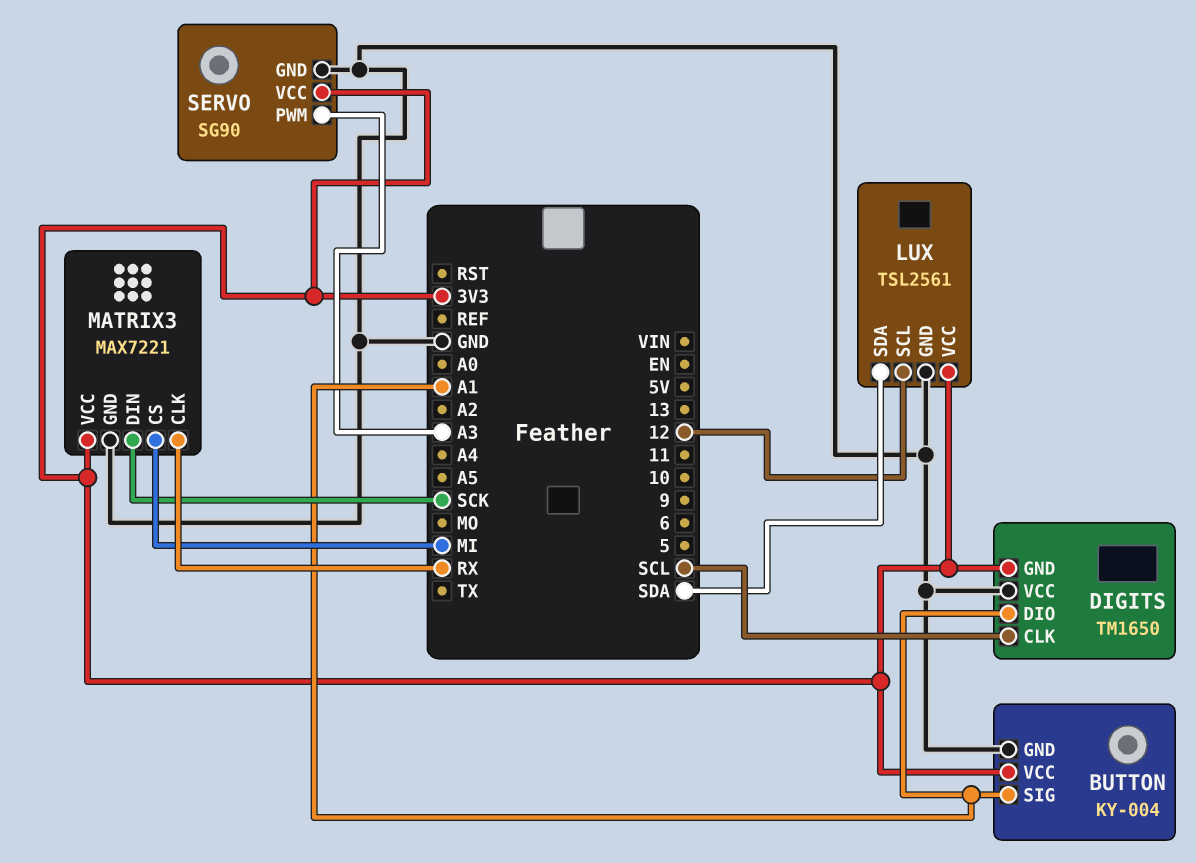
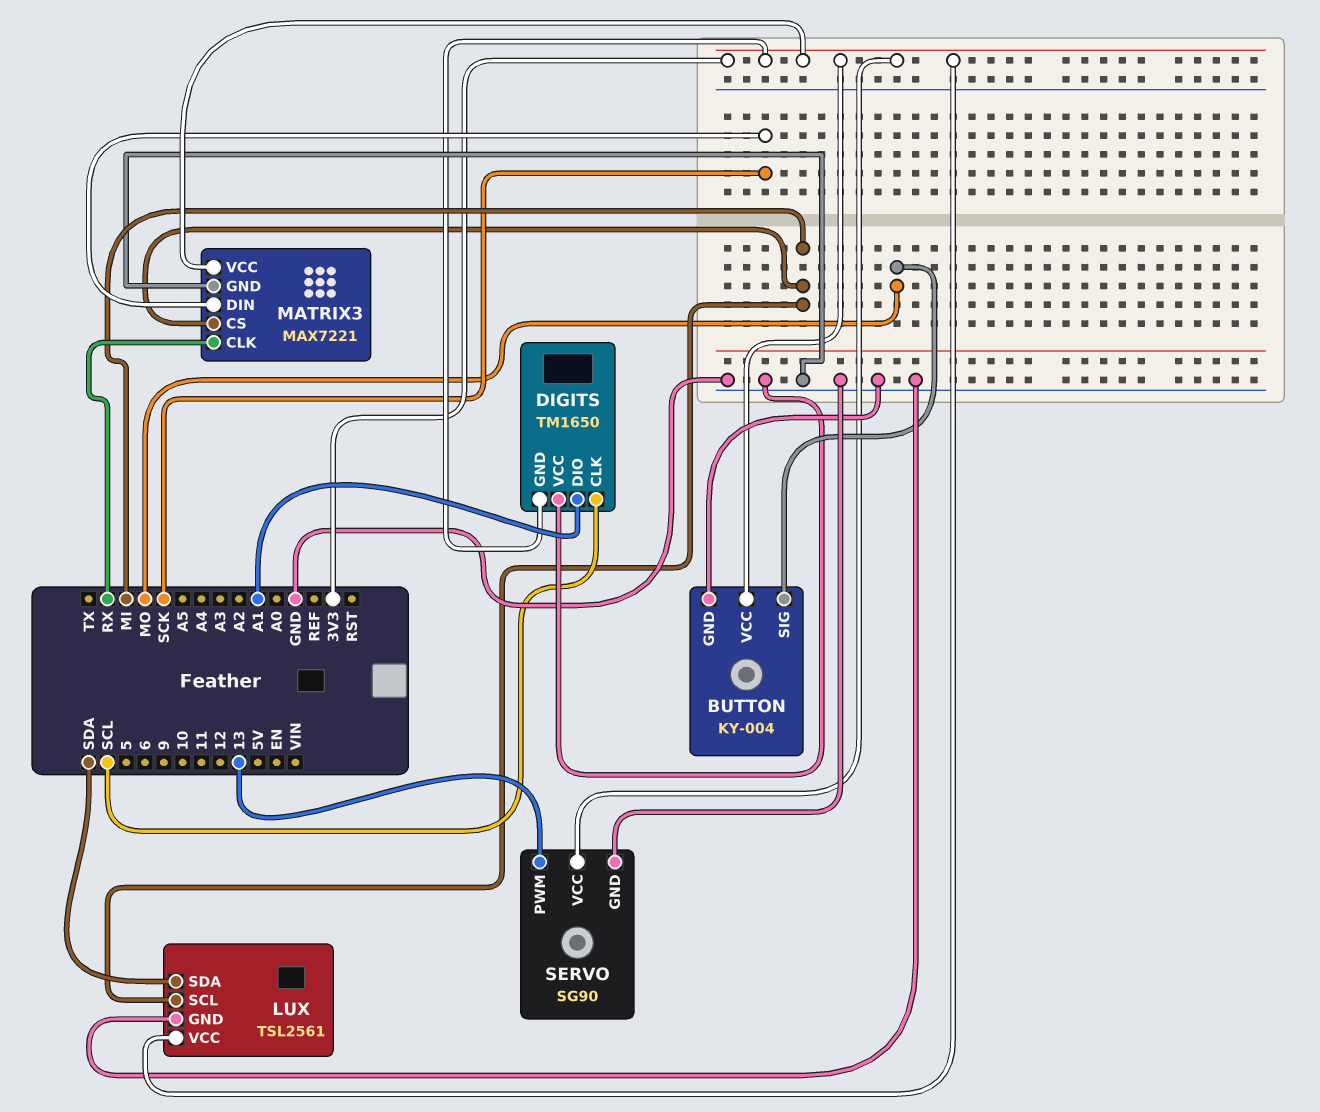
BUTTON pin SIG: A1 -> MO
LUX pin SCL: 12 -> MI
SERVO pin PWM: A3 -> 13

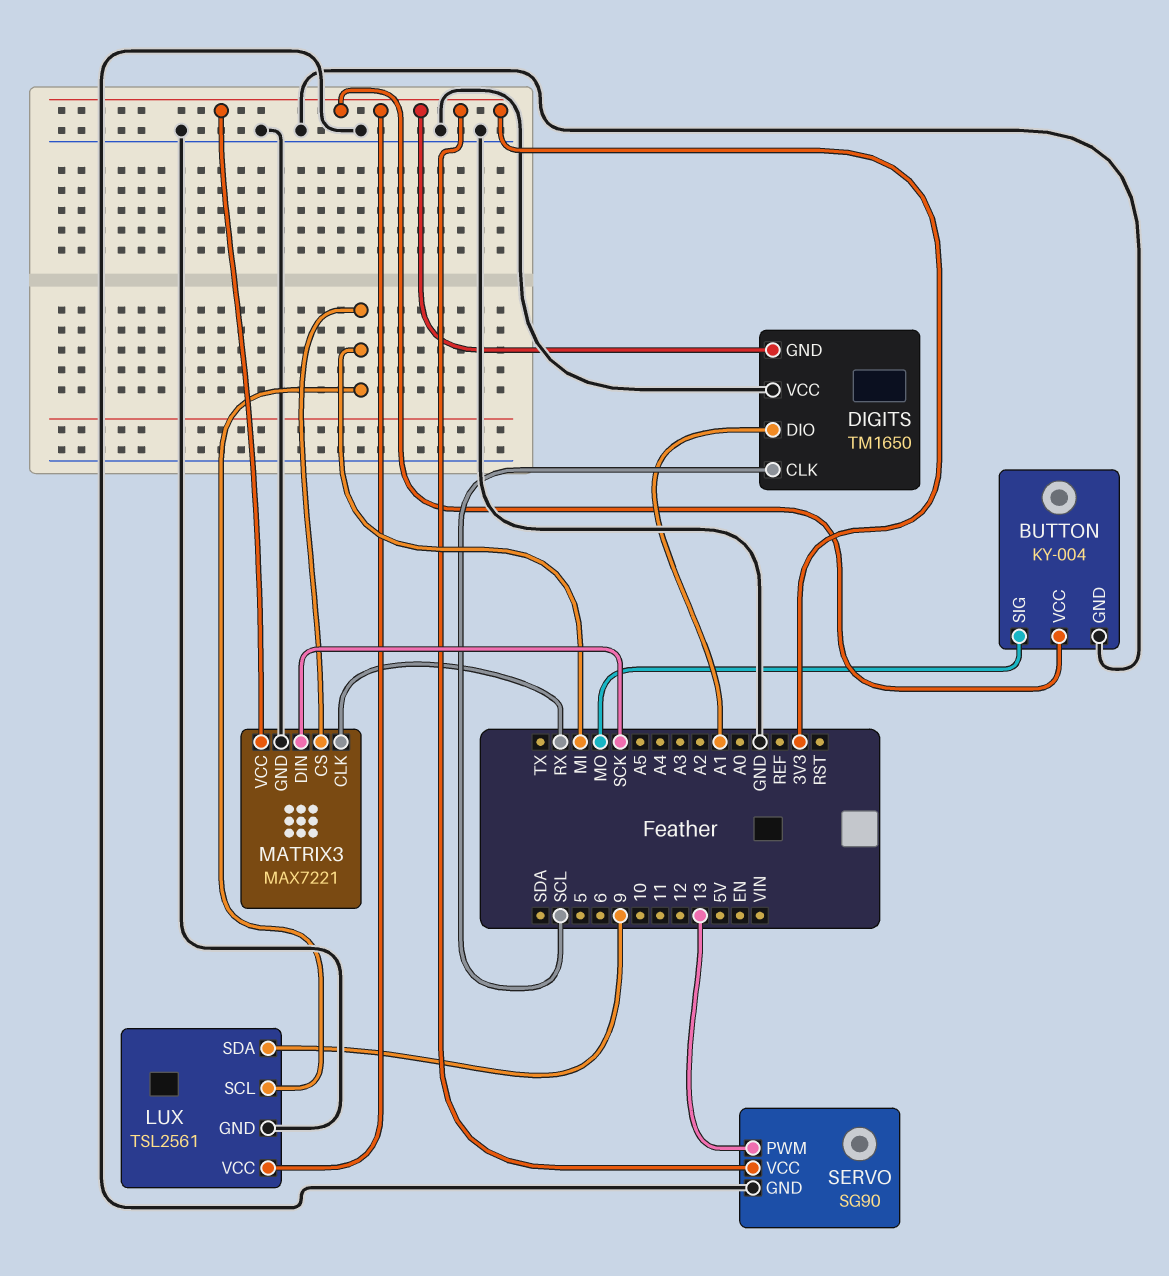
LUX pin SDA: SDA -> 9

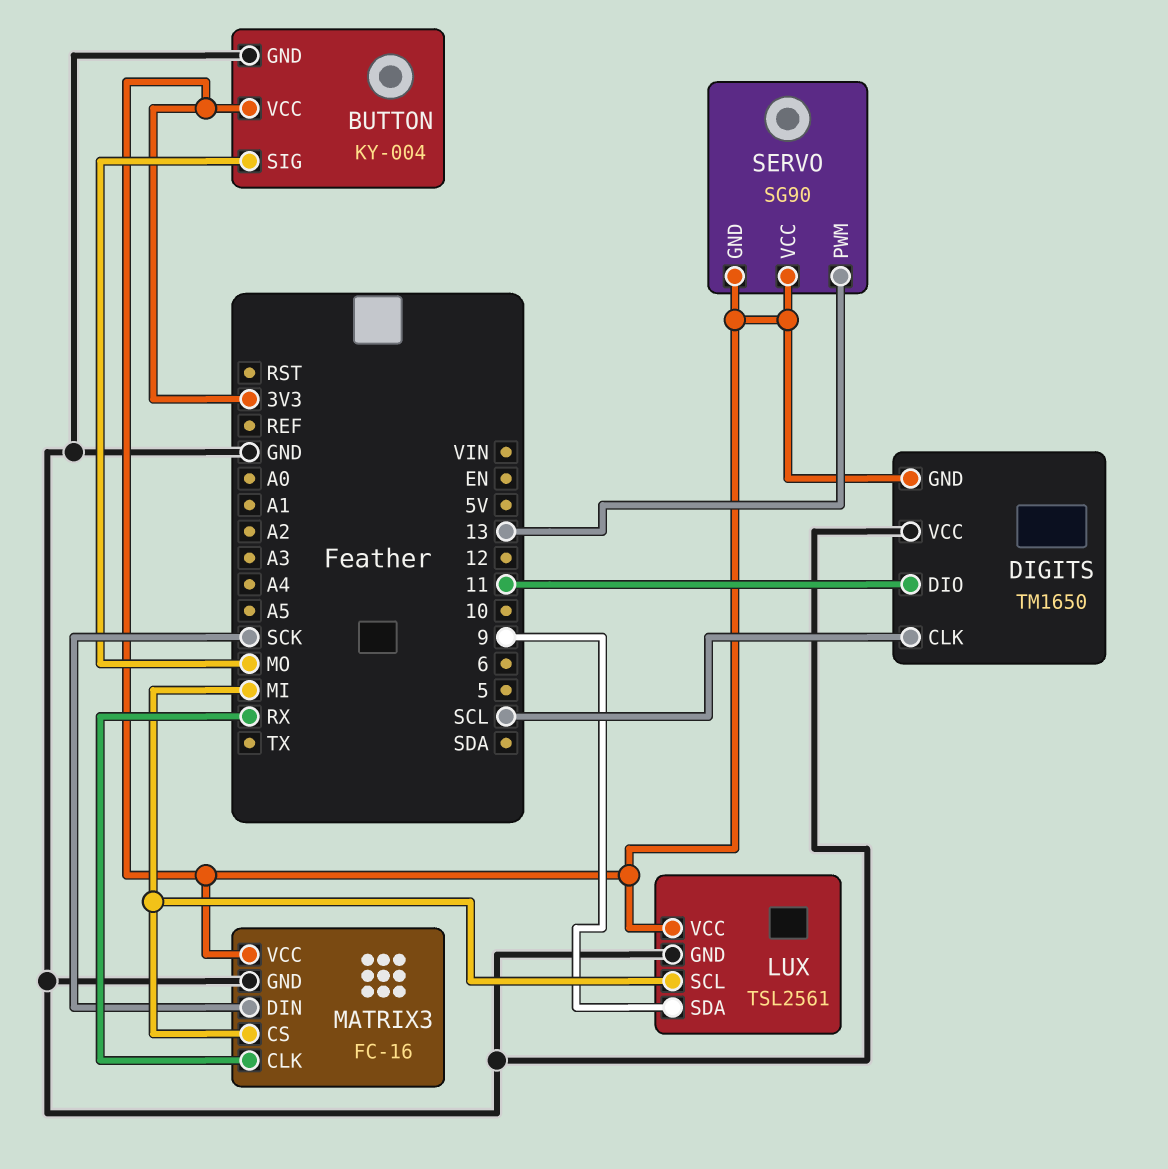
DIGITS pin DIO: A1 -> 11
MATRIX3: MAX7221 -> FC-16
SERVO pin GND: GND -> 3V3

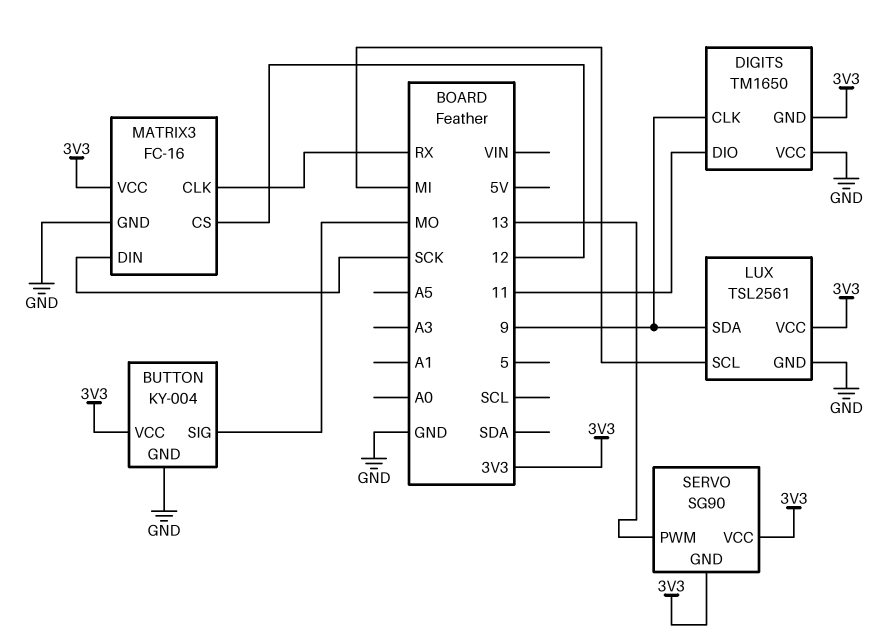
DIGITS pin CLK: SCL -> 9
MATRIX3 pin CS: MI -> 12

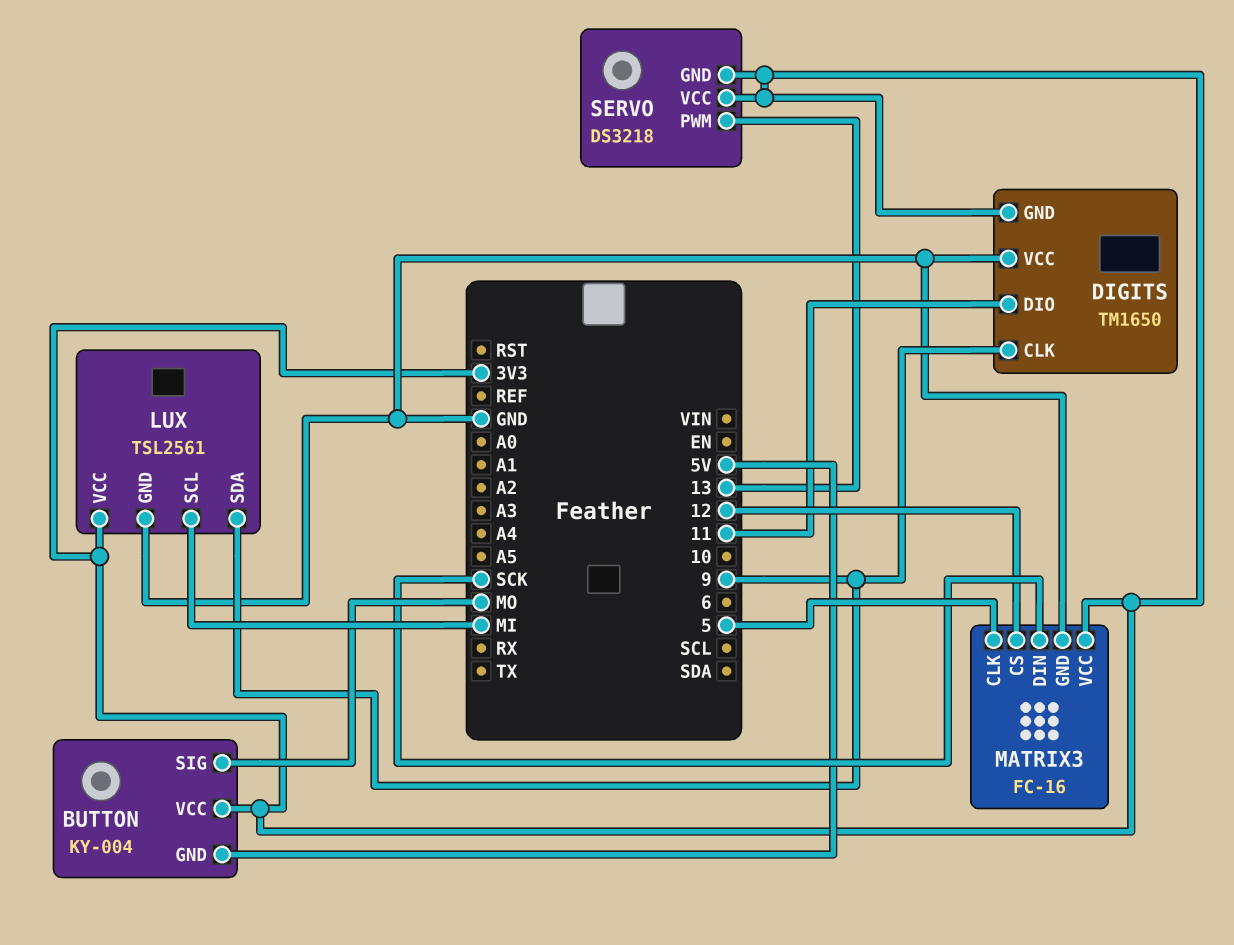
BUTTON pin GND: GND -> 5V
MATRIX3 pin CLK: RX -> 5
SERVO: SG90 -> DS3218

